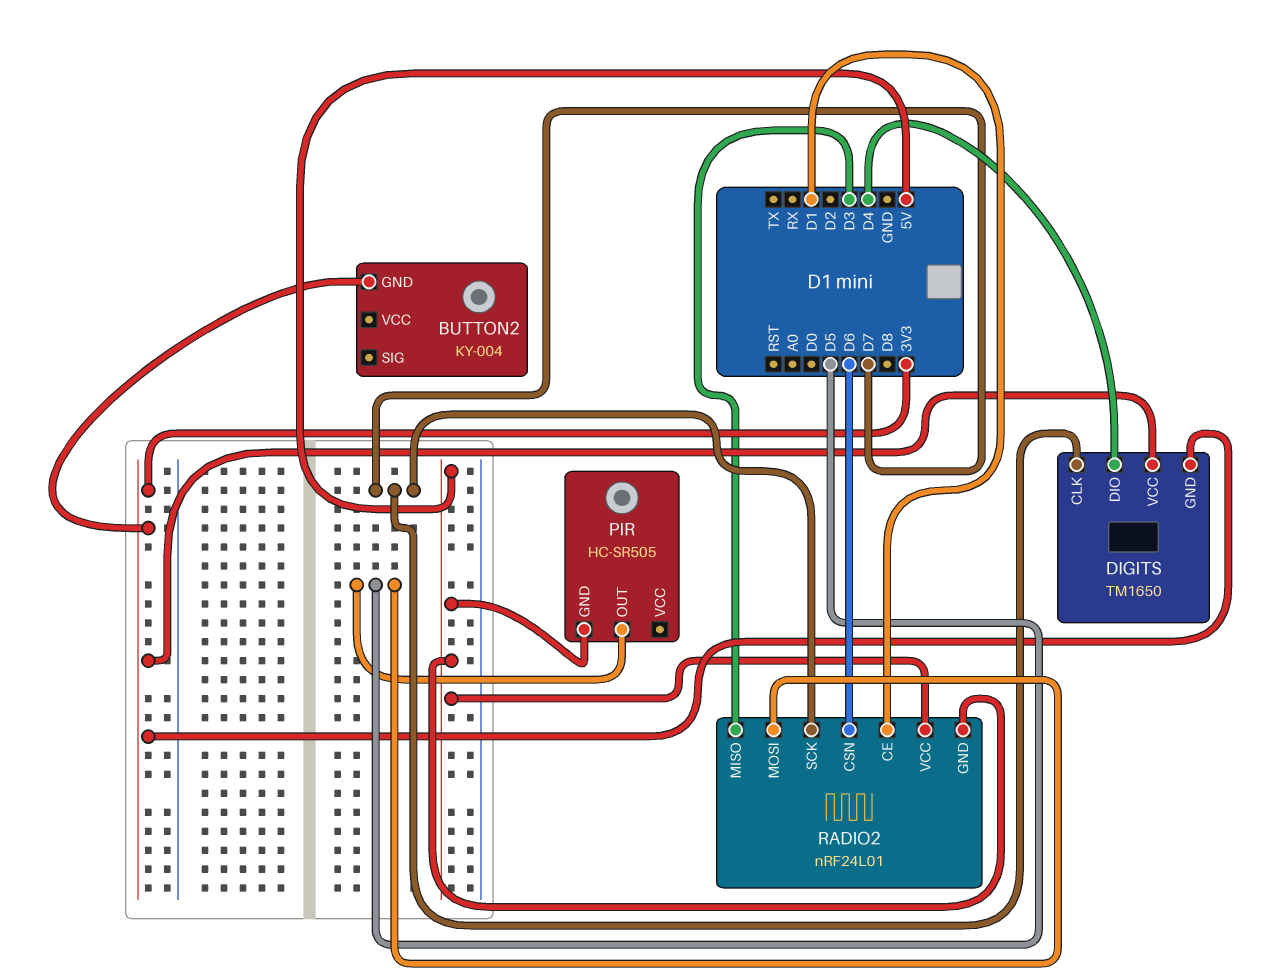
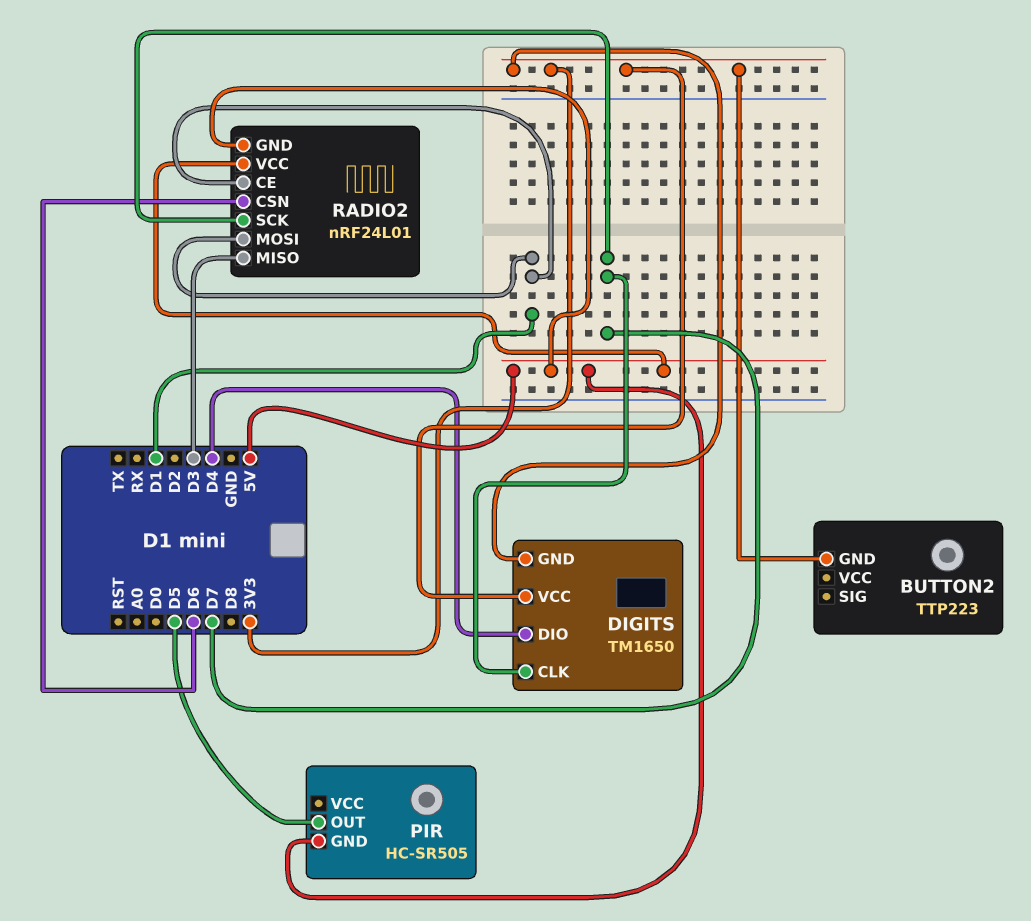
BUTTON2: KY-004 -> TTP223
RADIO2 pin MOSI: D5 -> D1

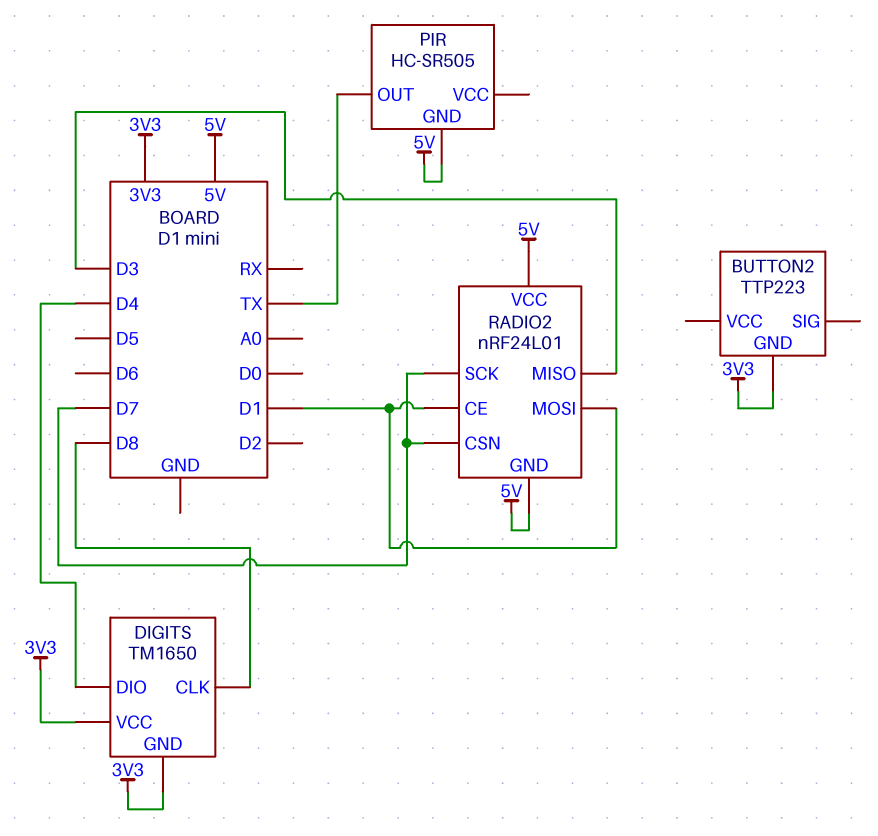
DIGITS pin CLK: D7 -> D8
PIR pin OUT: D5 -> TX
RADIO2 pin CSN: D6 -> D7

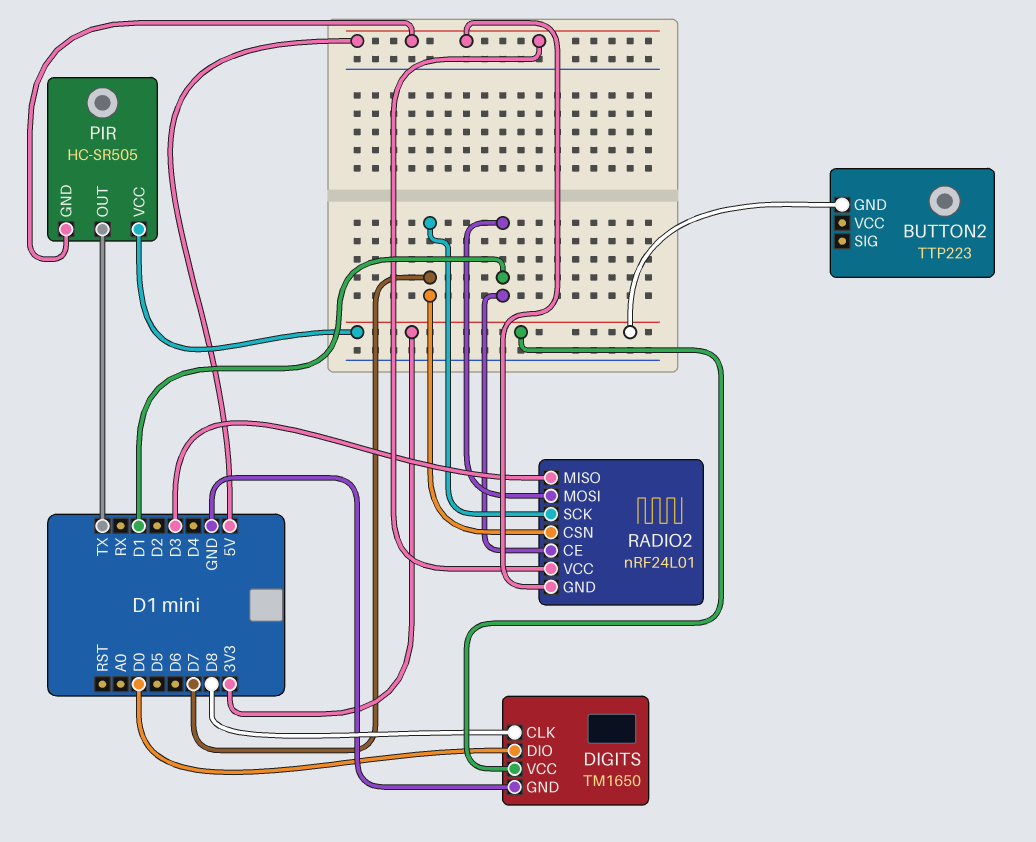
DIGITS pin DIO: D4 -> D0
DIGITS pin GND: 3V3 -> GND
PIR pin VCC: none -> 3V3

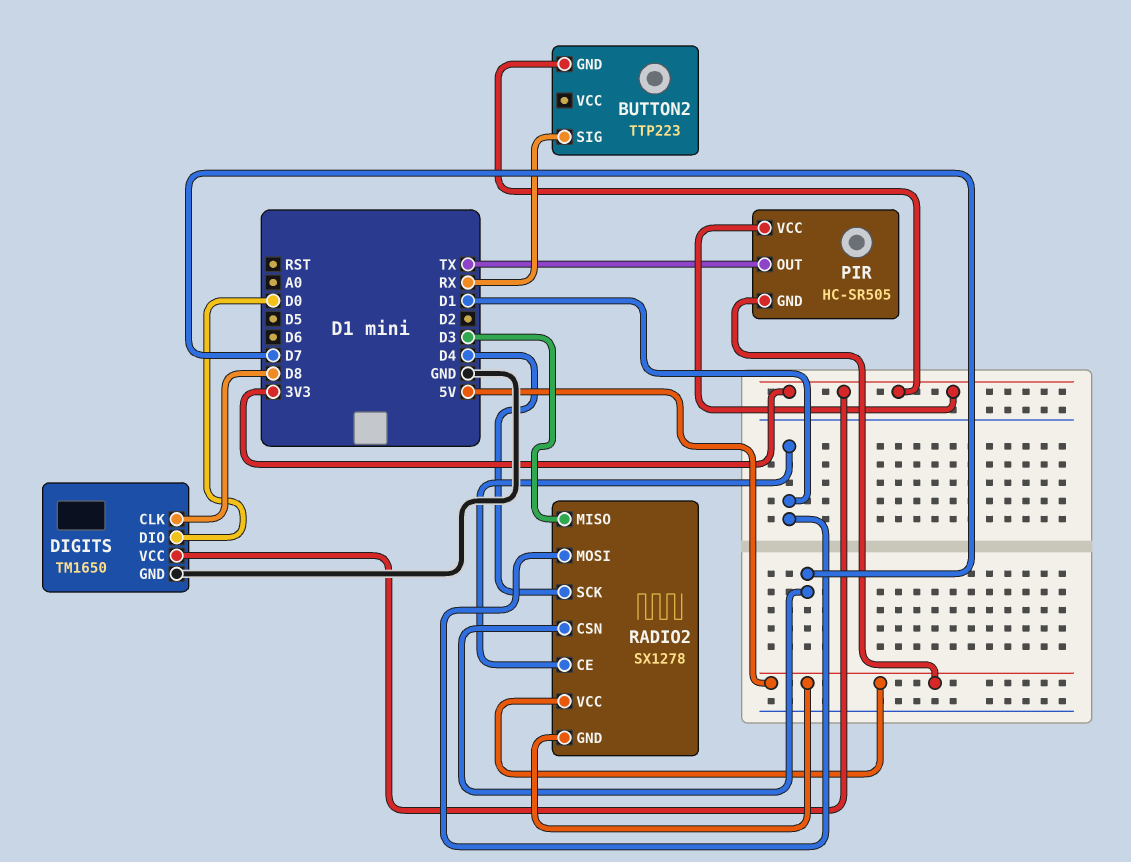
BUTTON2 pin SIG: none -> RX
RADIO2: nRF24L01 -> SX1278
RADIO2 pin SCK: D7 -> D4

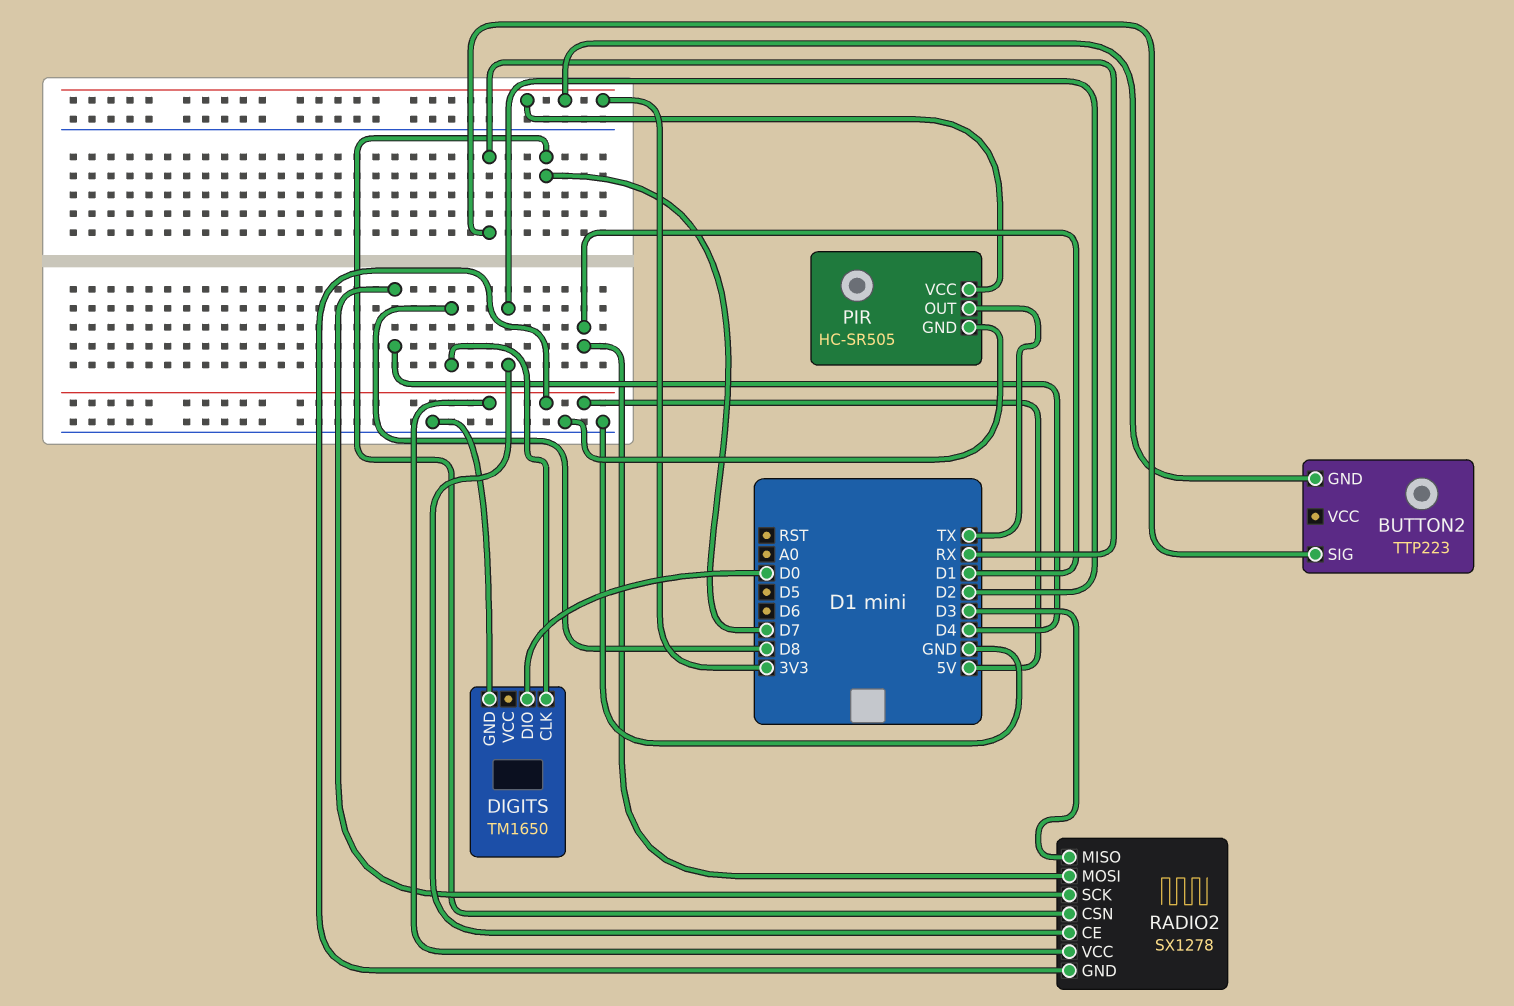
DIGITS pin VCC: 3V3 -> none
PIR pin GND: 5V -> GND
RADIO2 pin CE: D1 -> D2

